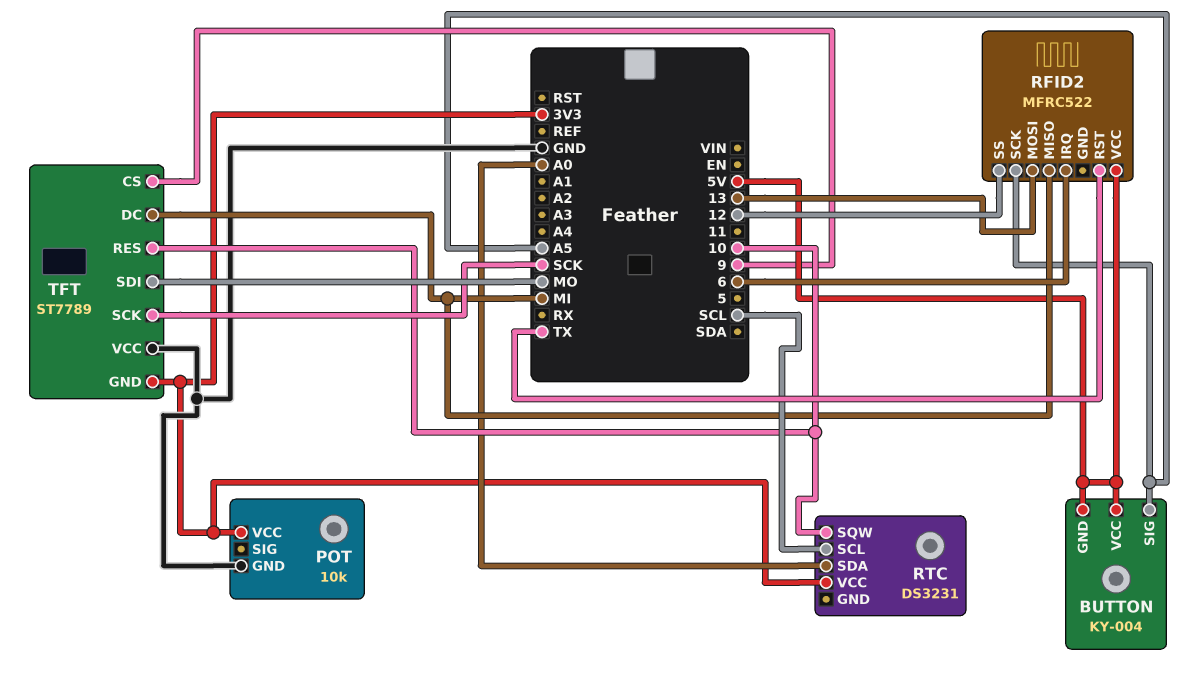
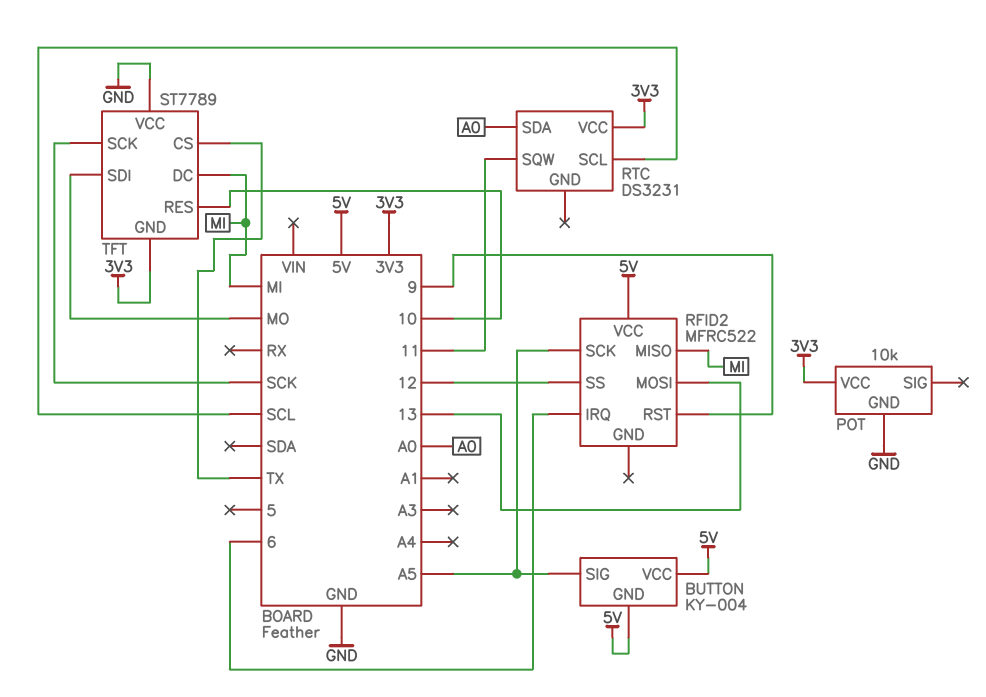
RFID2 pin RST: TX -> 9
RTC pin SQW: 10 -> 11
TFT pin CS: 9 -> TX

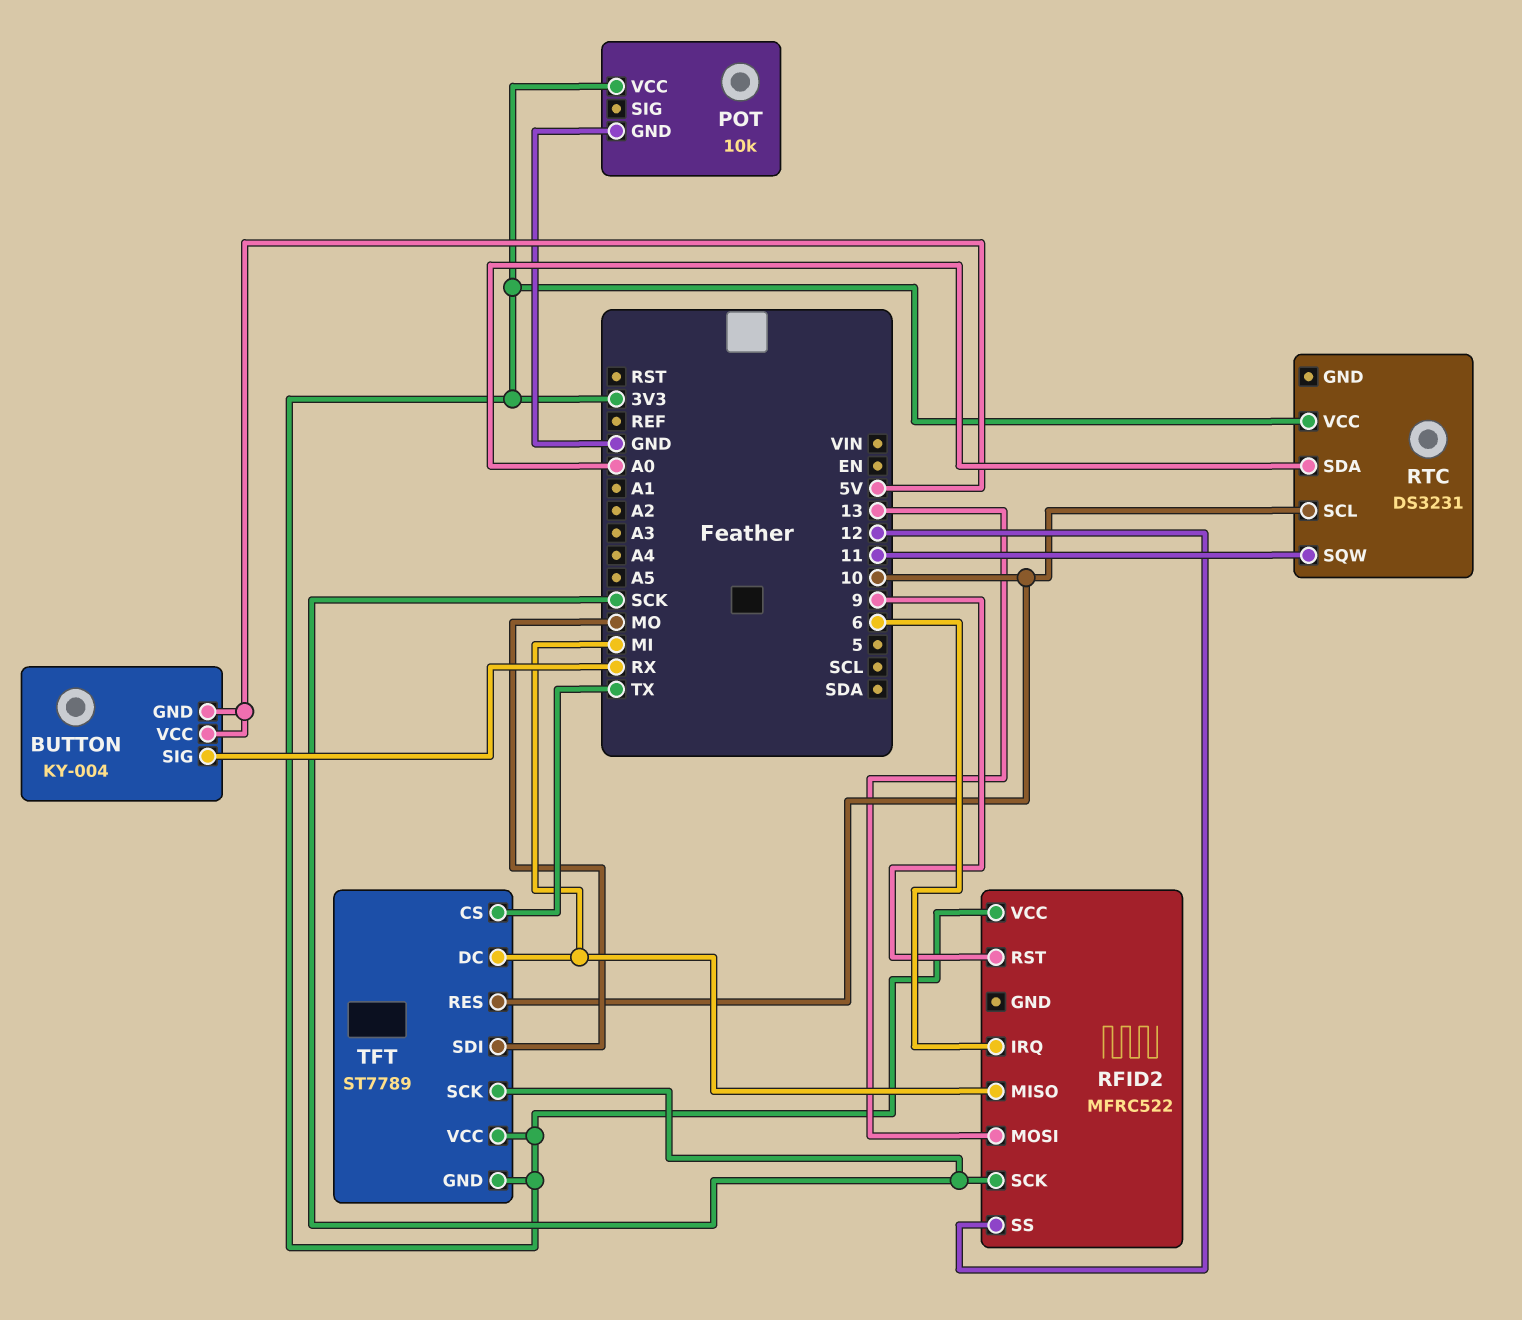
BUTTON pin SIG: A5 -> RX
RFID2 pin SCK: A5 -> SCK
RFID2 pin VCC: 5V -> 3V3
RTC pin SCL: SCL -> 10
TFT pin VCC: GND -> 3V3

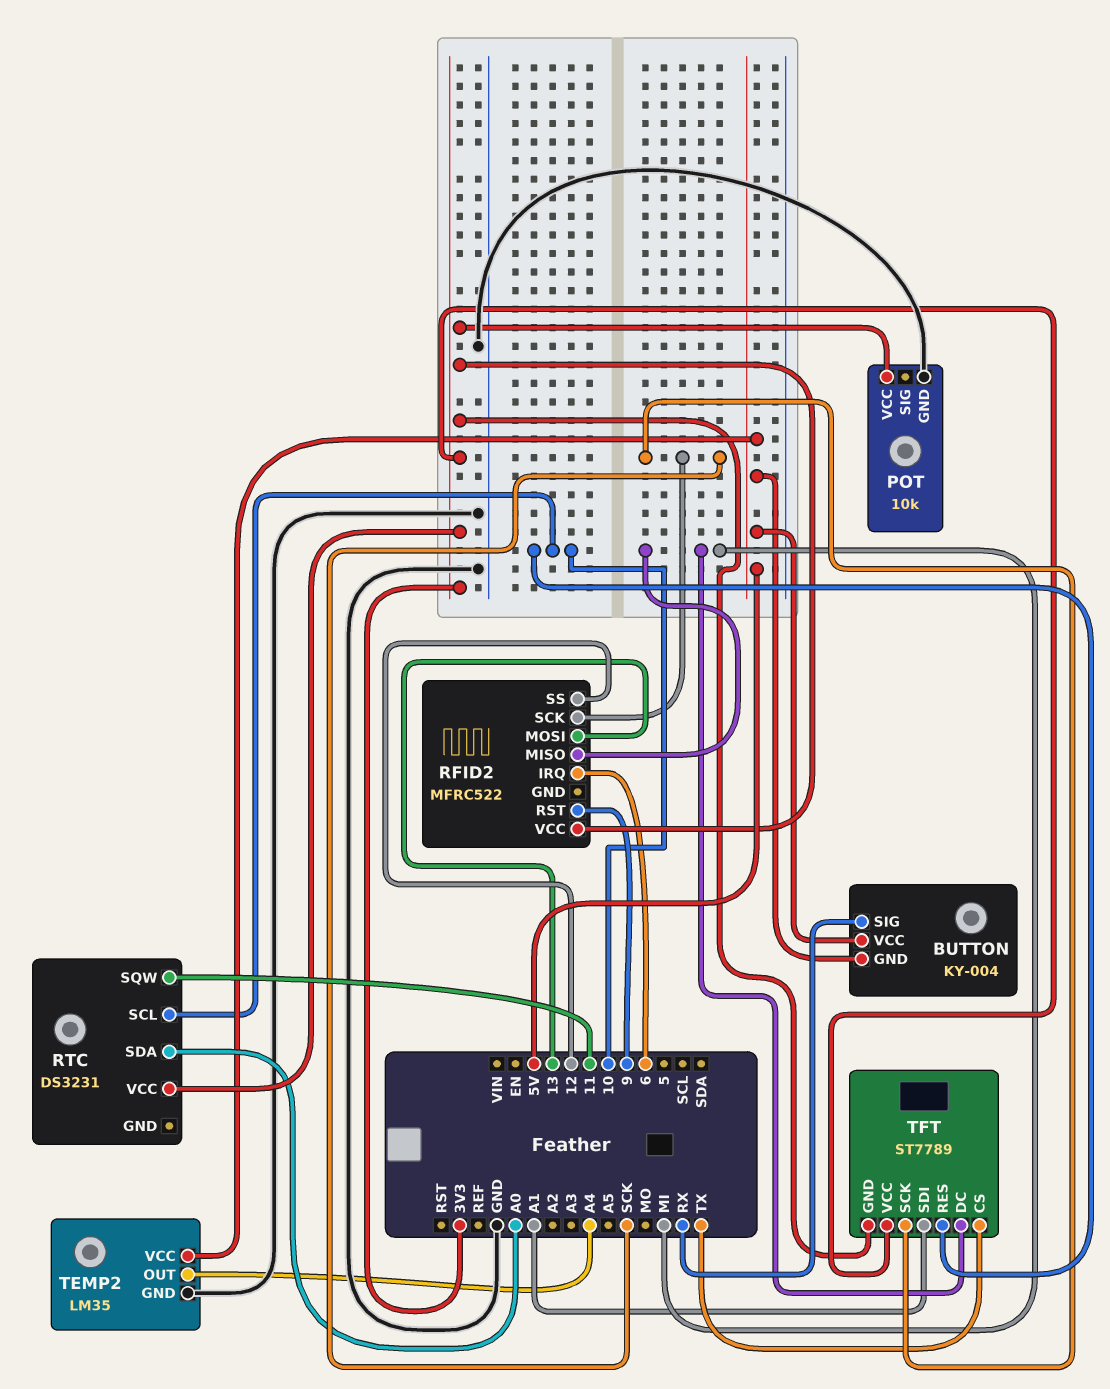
TEMP2: none -> LM35
TEMP2 pin GND: none -> GND
TEMP2 pin OUT: none -> A4
TEMP2 pin VCC: none -> 5V
TFT pin SDI: MO -> A1

